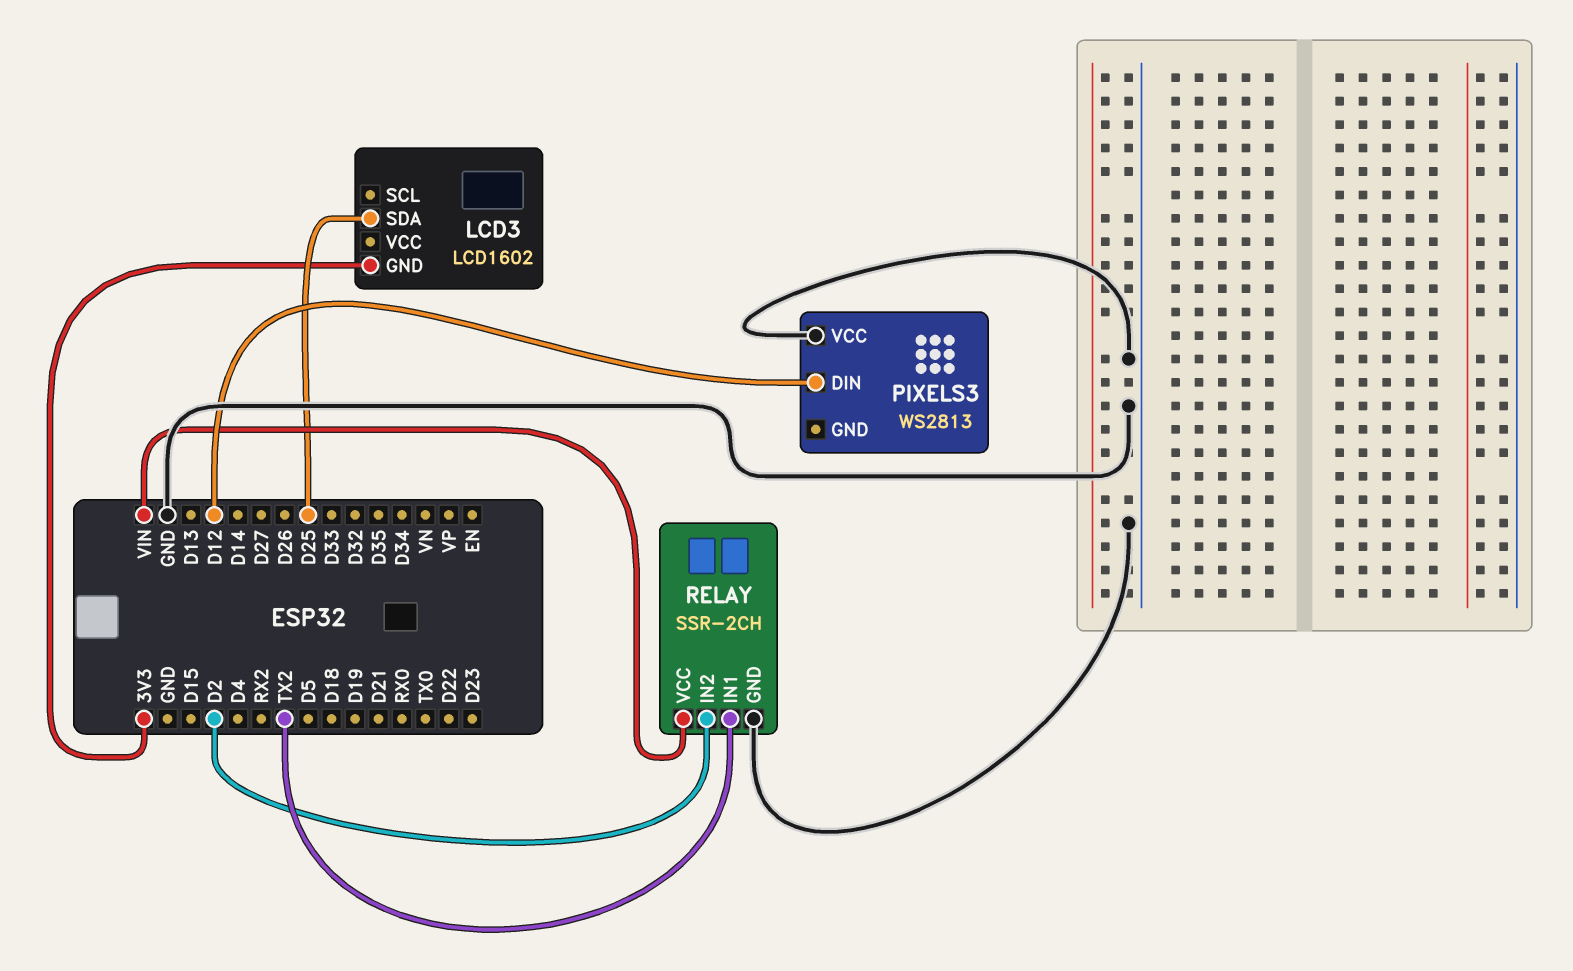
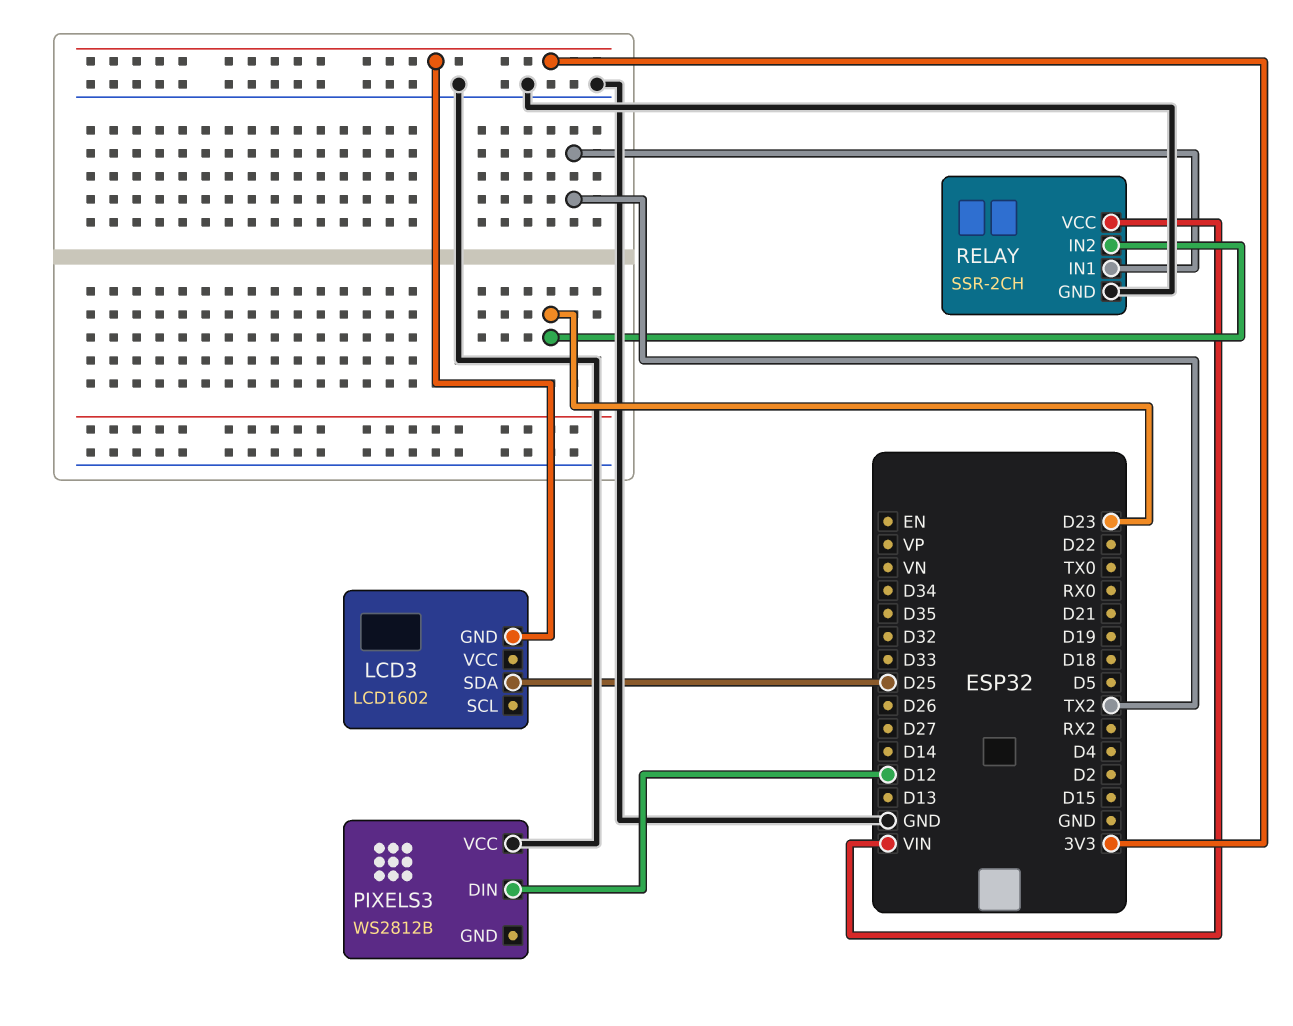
PIXELS3: WS2813 -> WS2812B
RELAY pin IN2: D2 -> D23

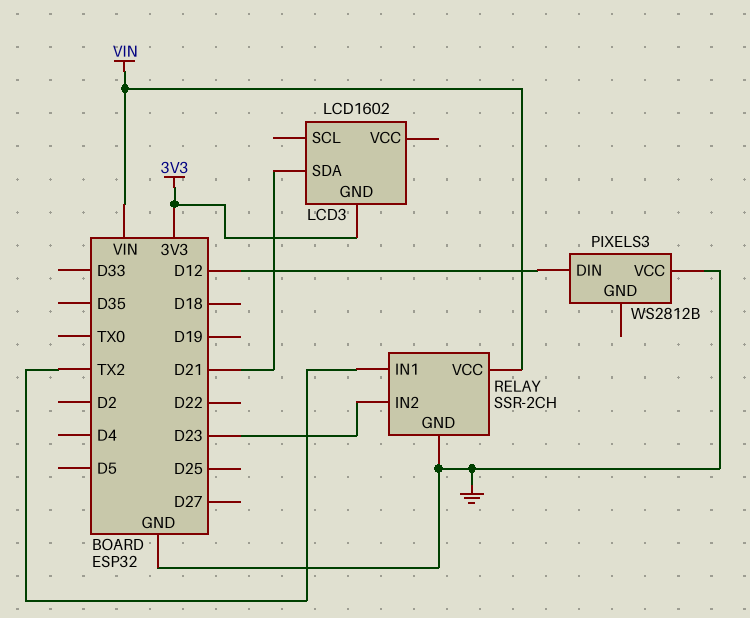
LCD3 pin SDA: D25 -> D21

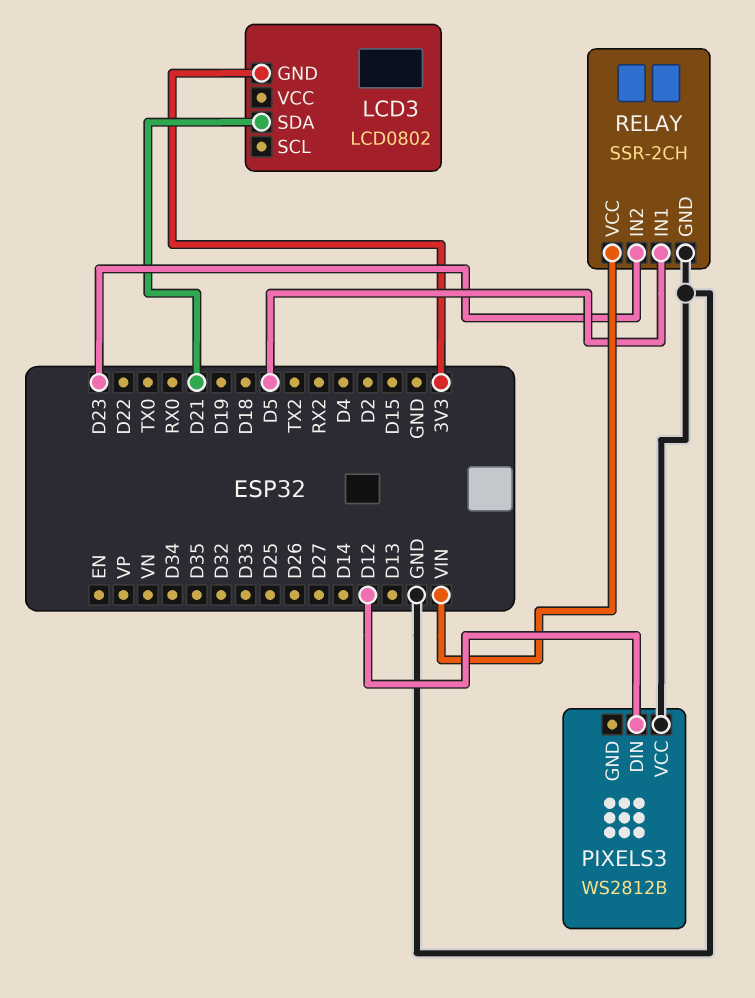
LCD3: LCD1602 -> LCD0802
RELAY pin IN1: TX2 -> D5

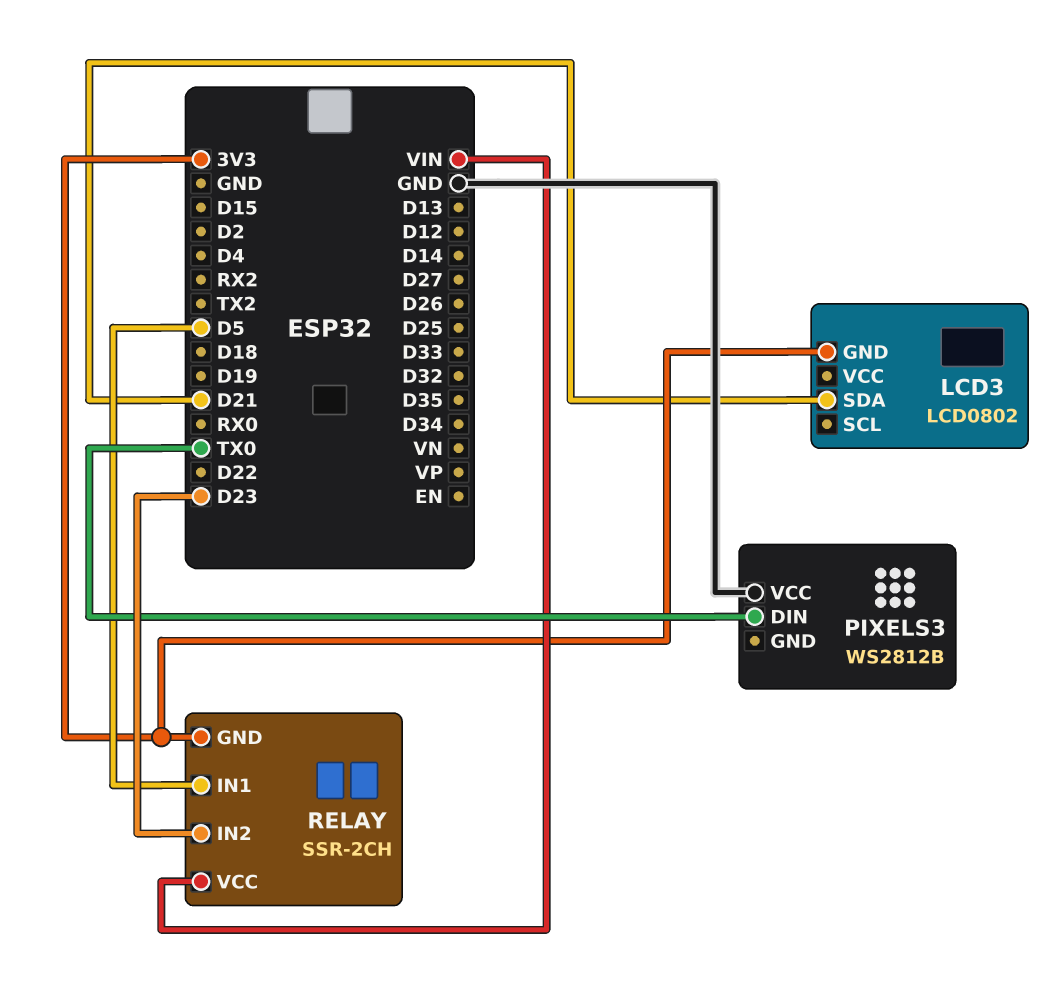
PIXELS3 pin DIN: D12 -> TX0
RELAY pin GND: GND -> 3V3

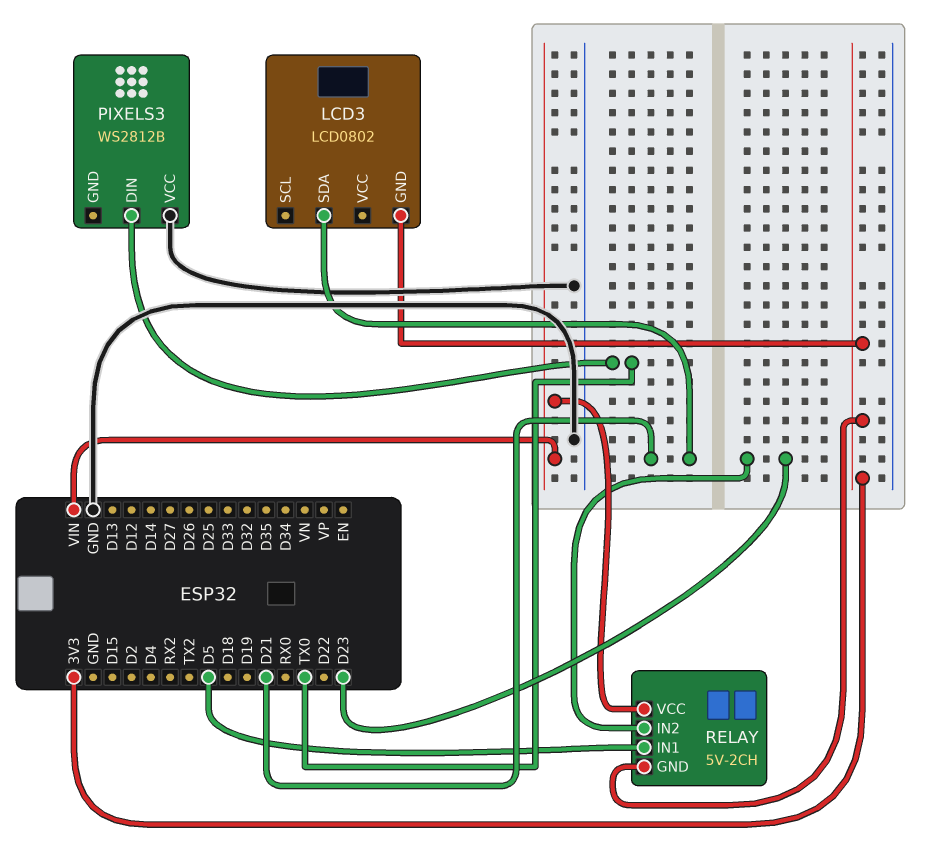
RELAY: SSR-2CH -> 5V-2CH

